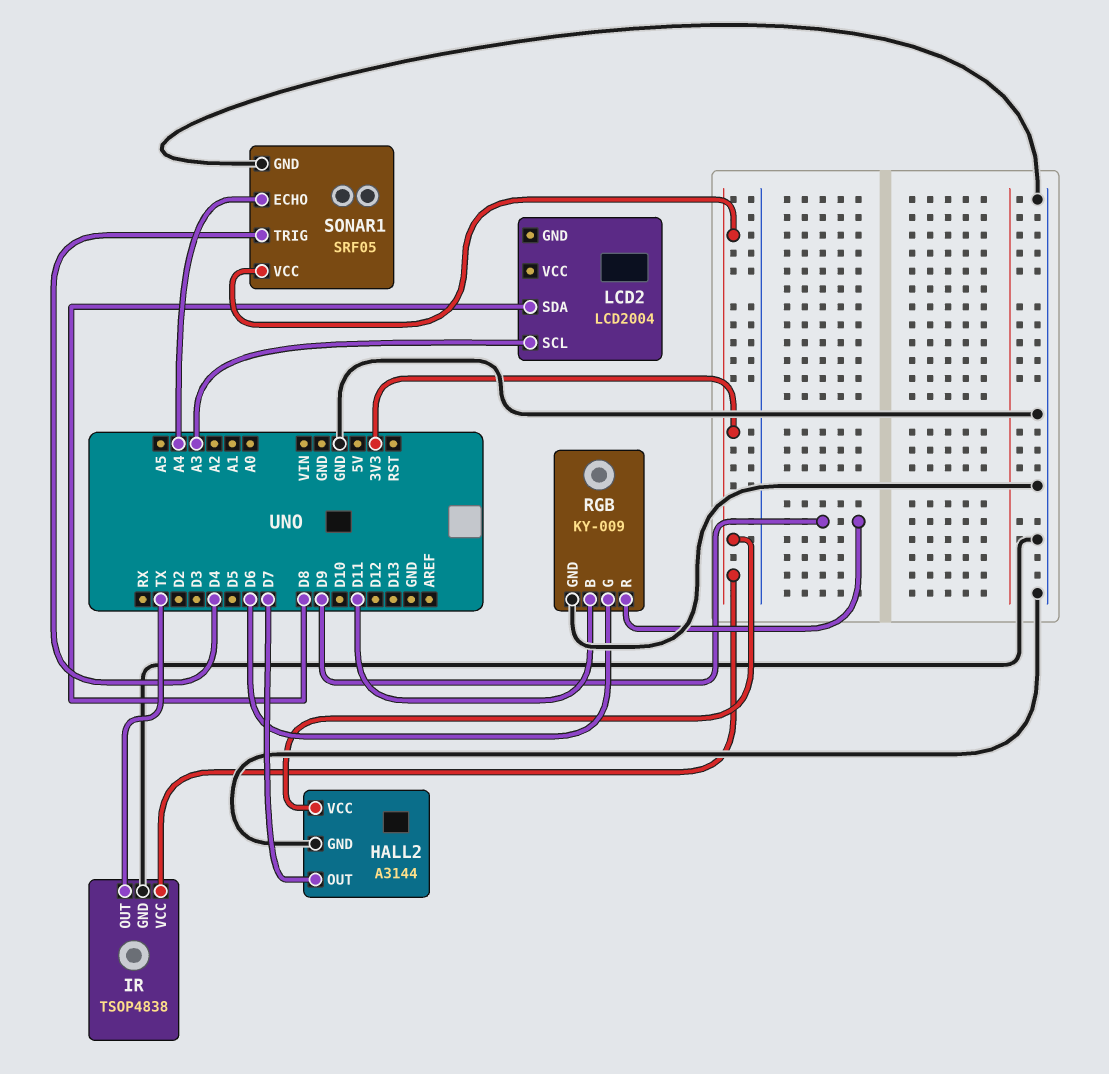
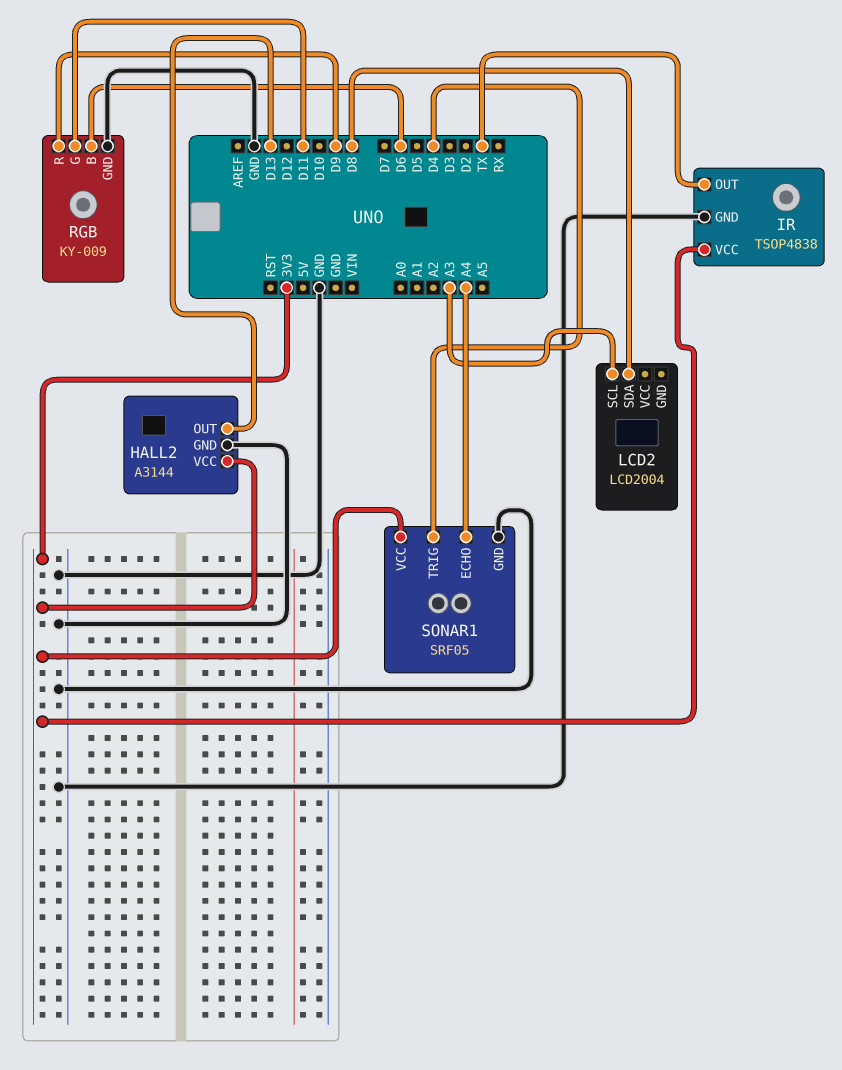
HALL2 pin OUT: D7 -> D13
RGB pin B: D11 -> D6
RGB pin G: D6 -> D11

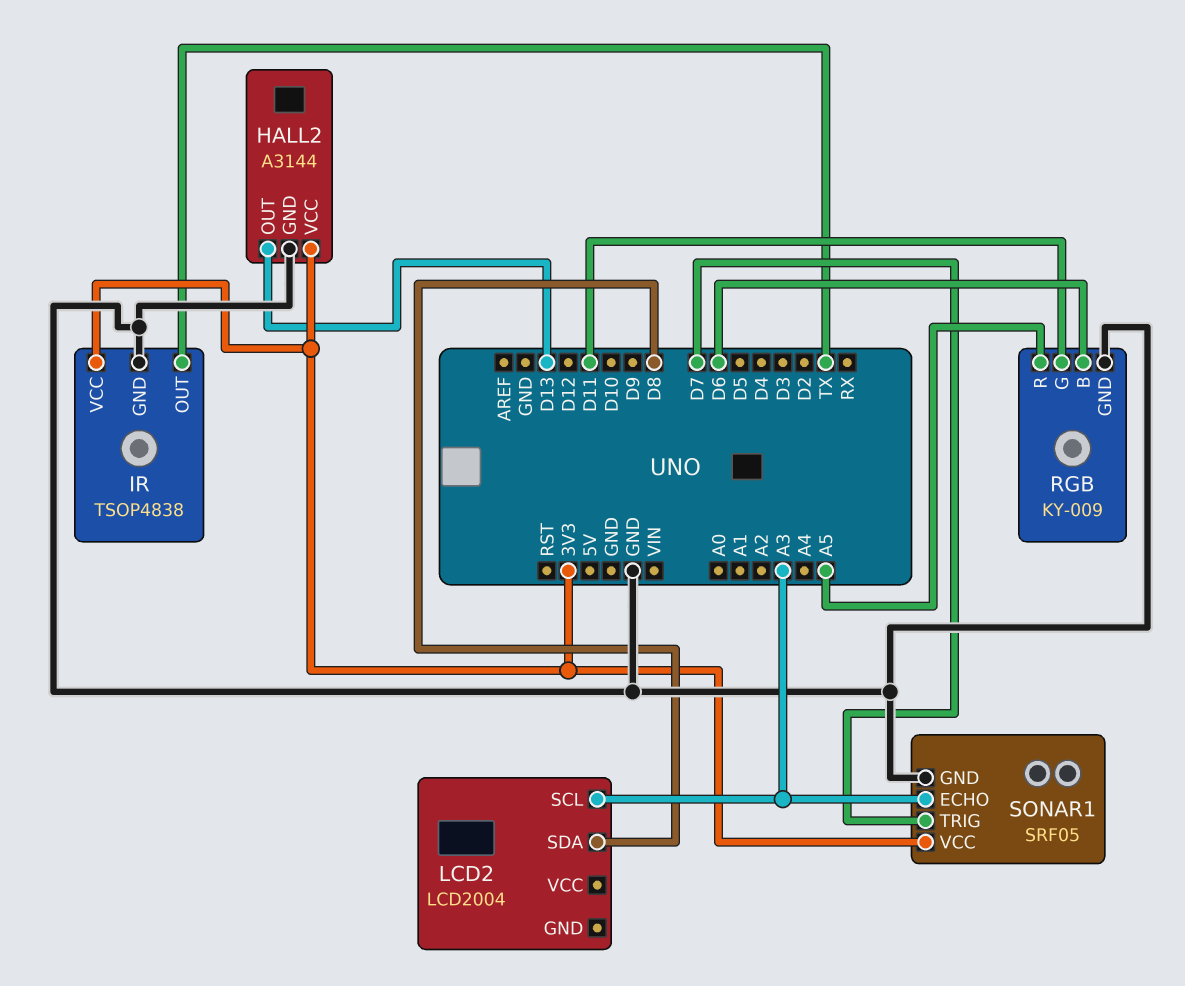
RGB pin R: D9 -> A5
SONAR1 pin ECHO: A4 -> A3
SONAR1 pin TRIG: D4 -> D7

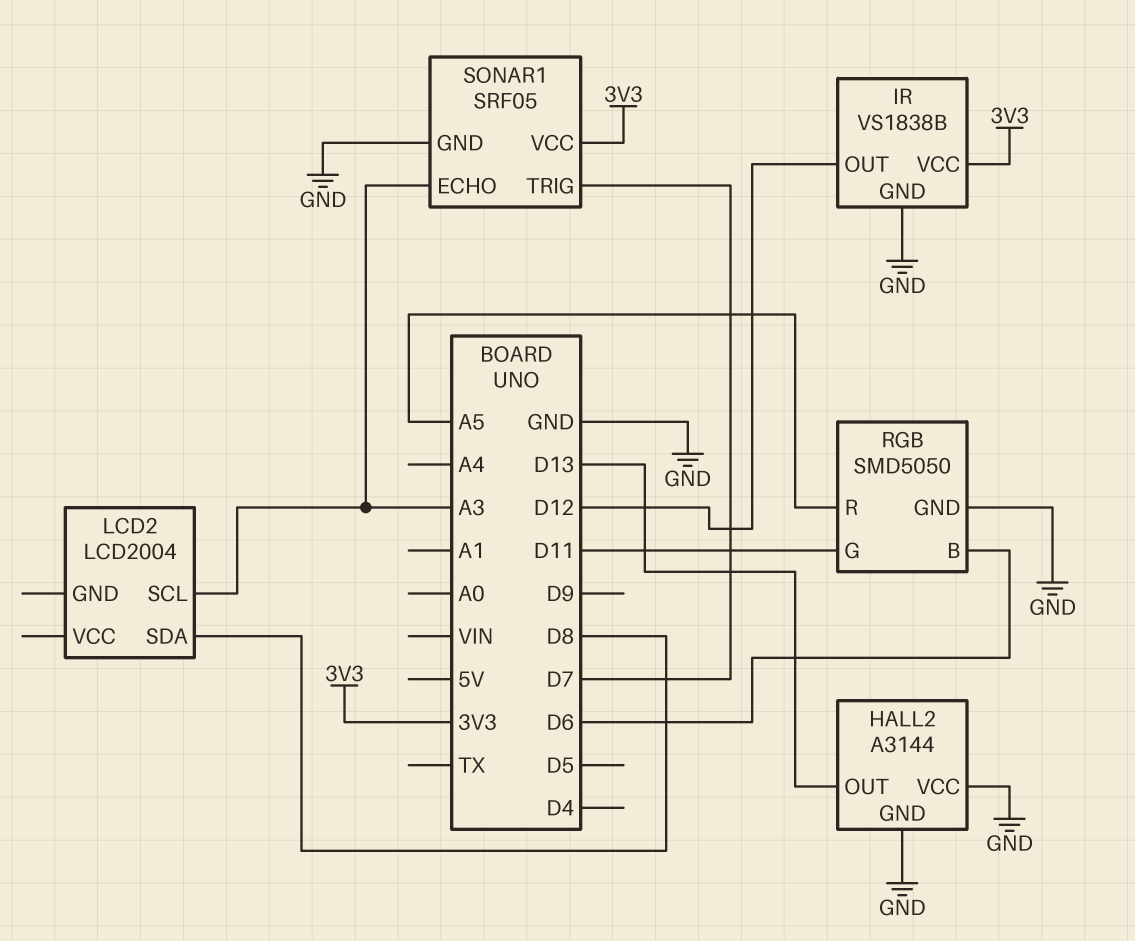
HALL2 pin VCC: 3V3 -> GND
IR: TSOP4838 -> VS1838B
IR pin OUT: TX -> D12
RGB: KY-009 -> SMD5050

